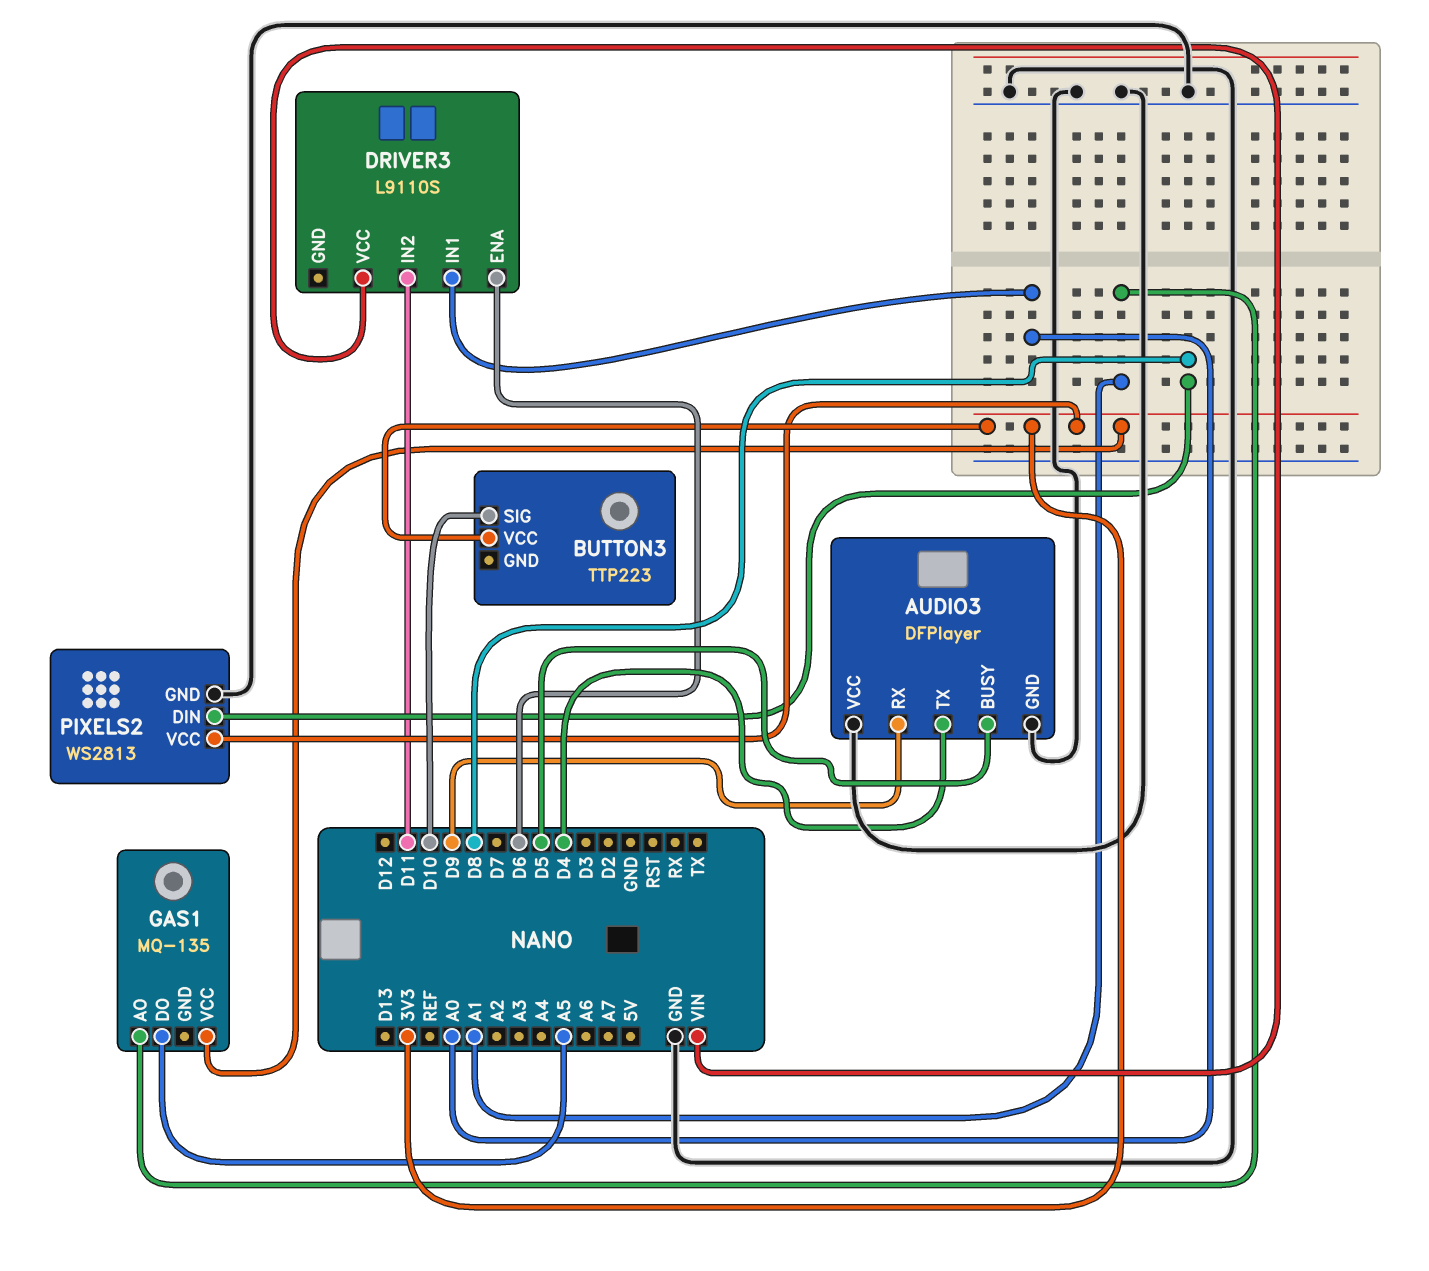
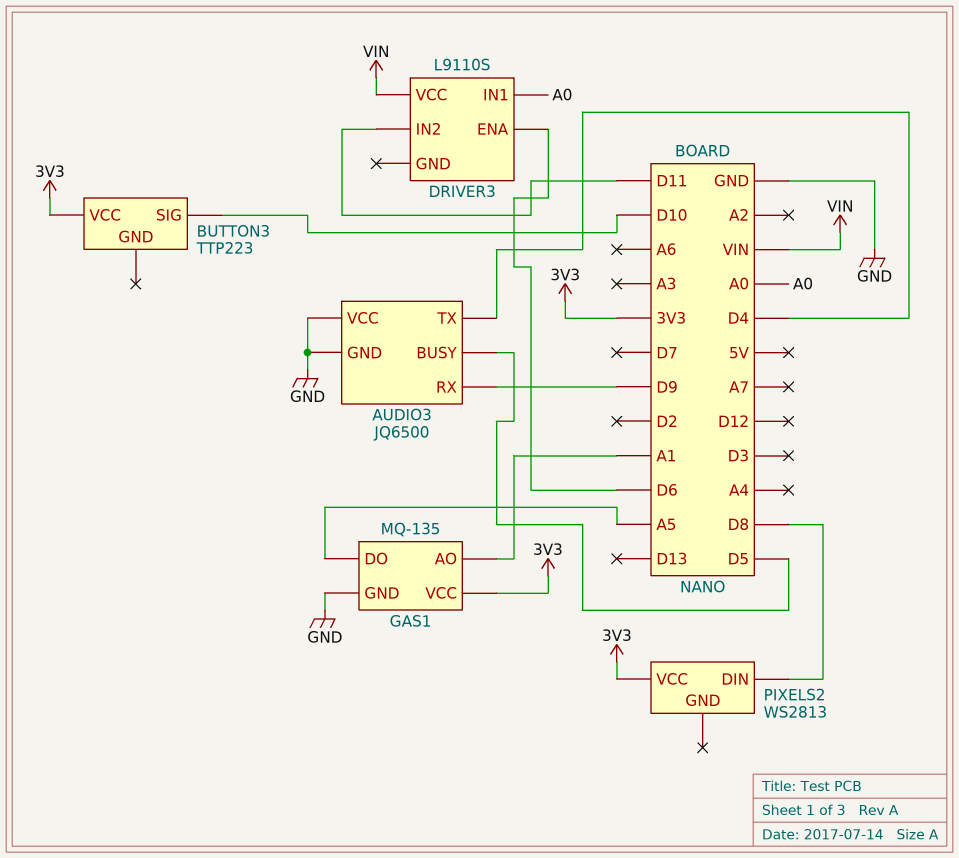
AUDIO3: DFPlayer -> JQ6500
GAS1 pin GND: none -> GND
PIXELS2 pin GND: GND -> none

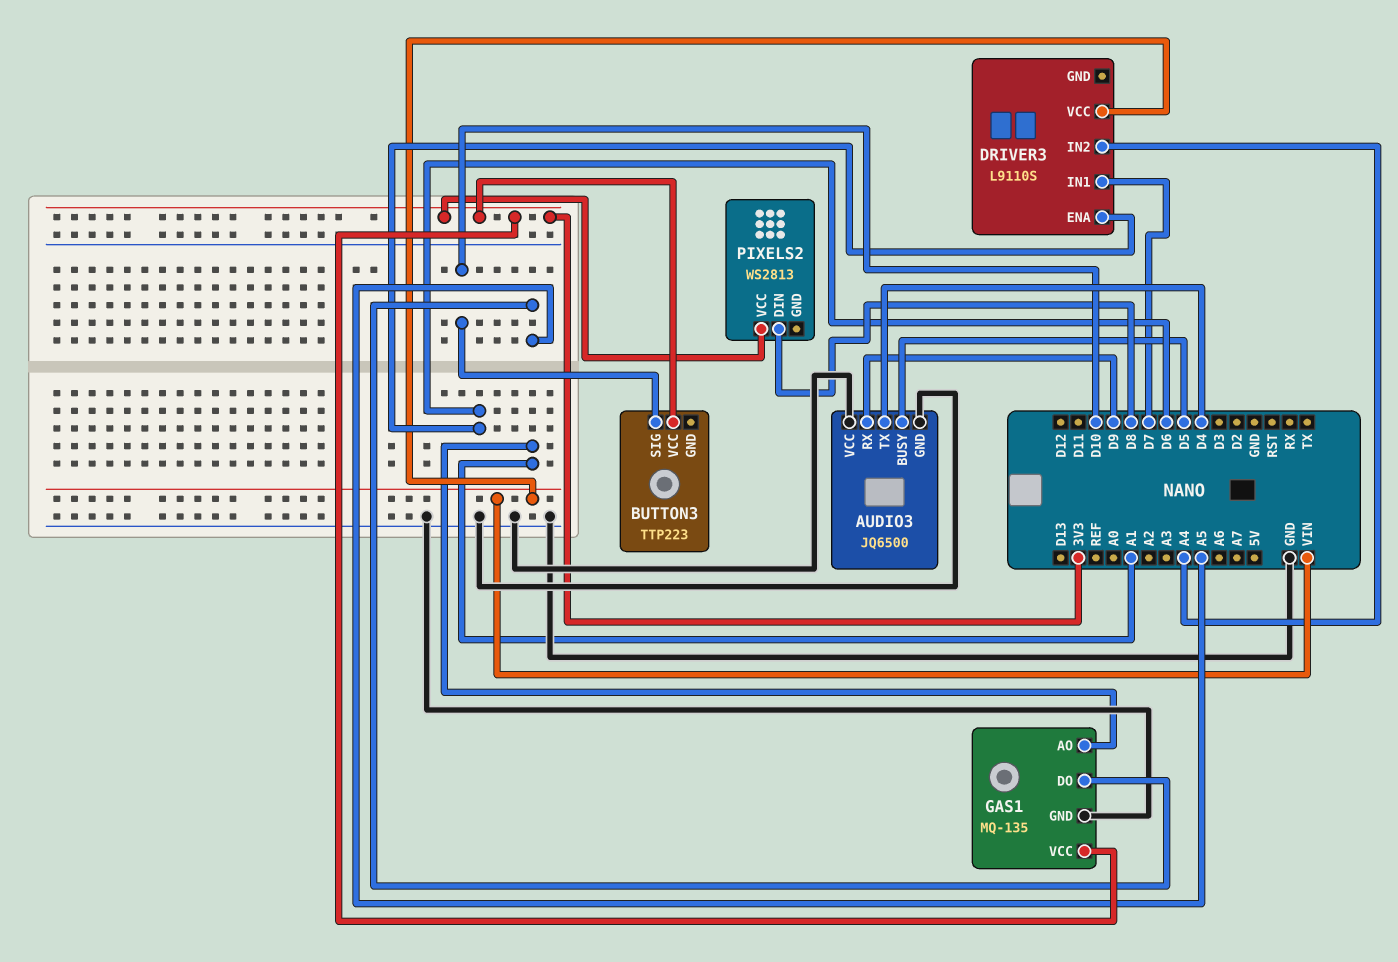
DRIVER3 pin IN1: A0 -> D7
DRIVER3 pin IN2: D11 -> A4

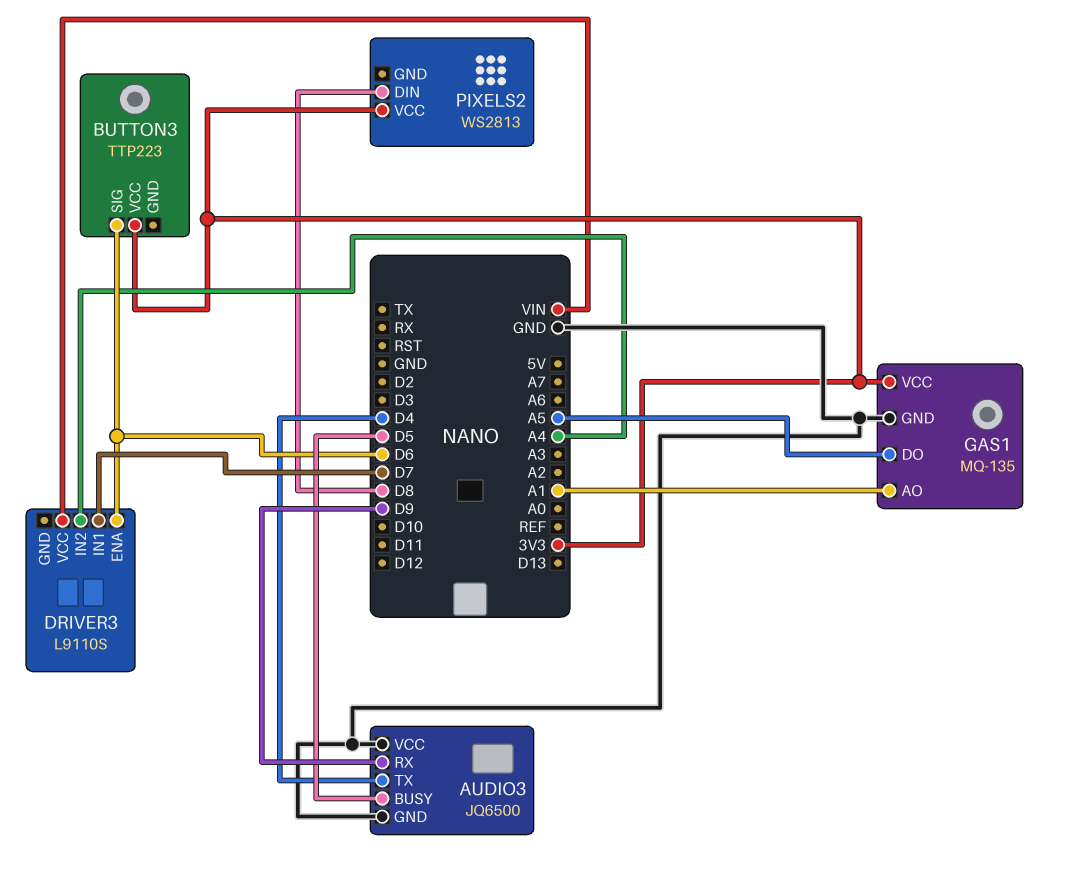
BUTTON3 pin SIG: D10 -> D6

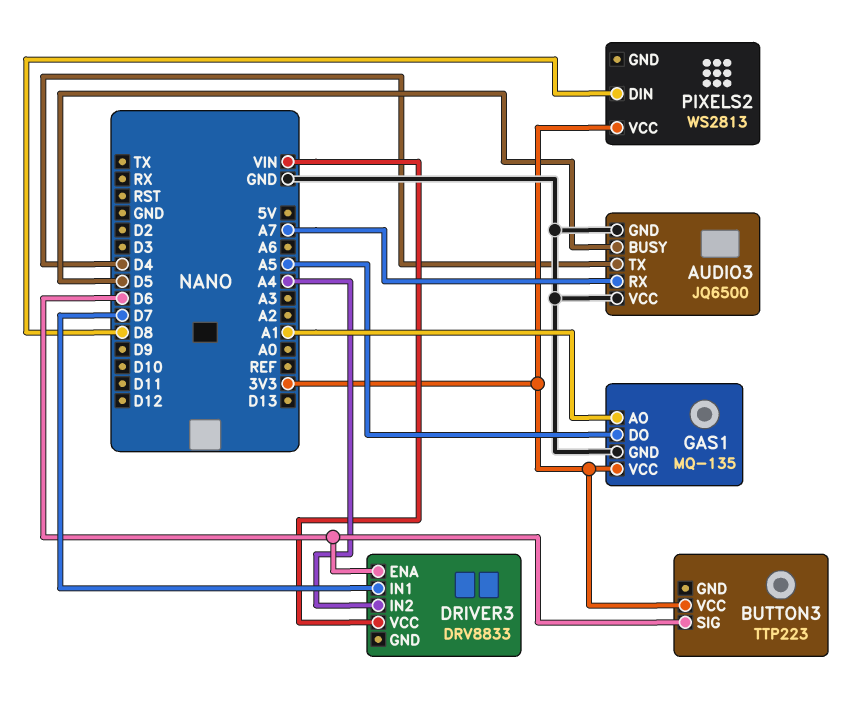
AUDIO3 pin RX: D9 -> A7
DRIVER3: L9110S -> DRV8833

